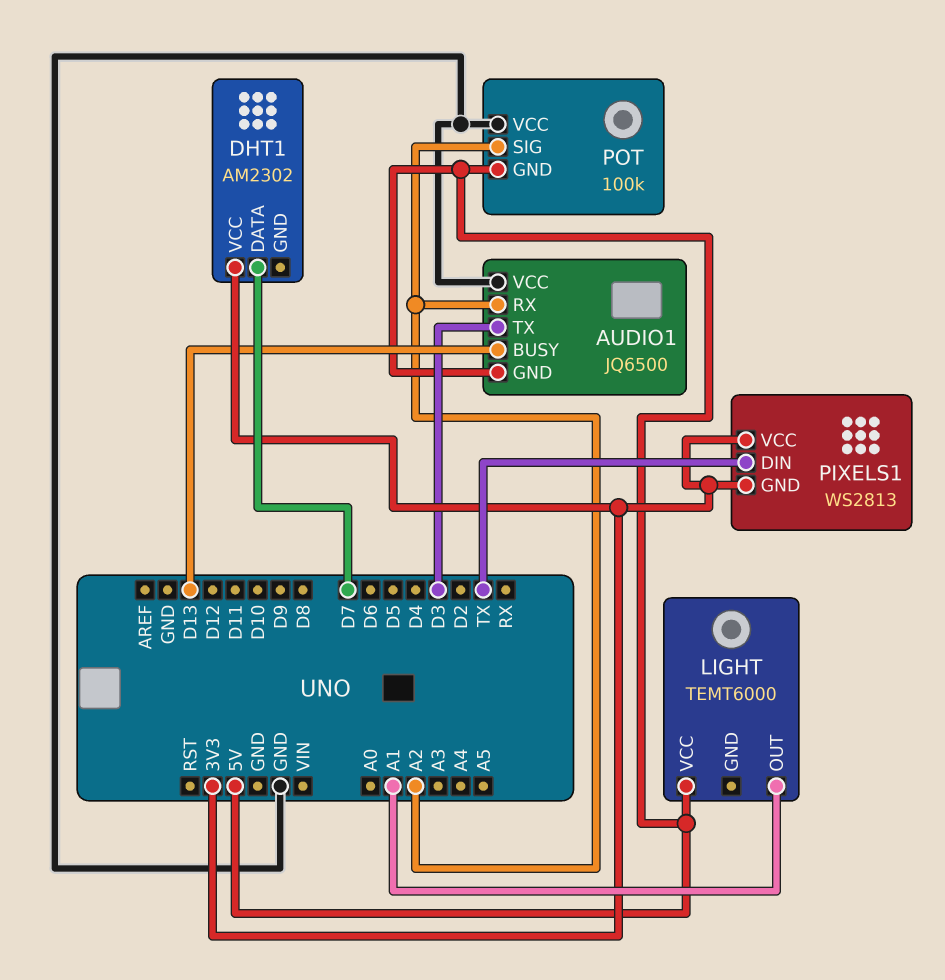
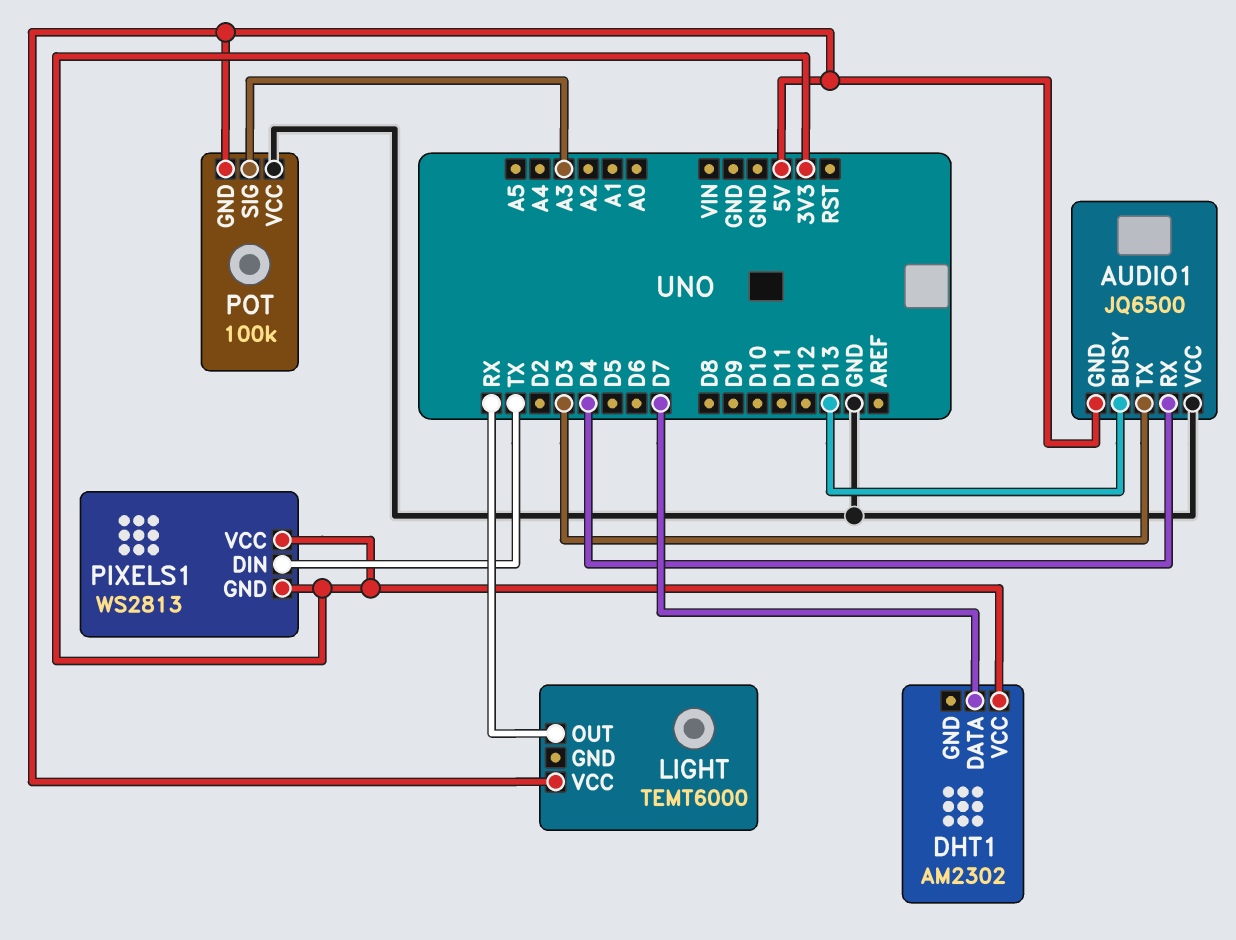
AUDIO1 pin RX: A2 -> D4
LIGHT pin OUT: A1 -> RX
POT pin SIG: A2 -> A3

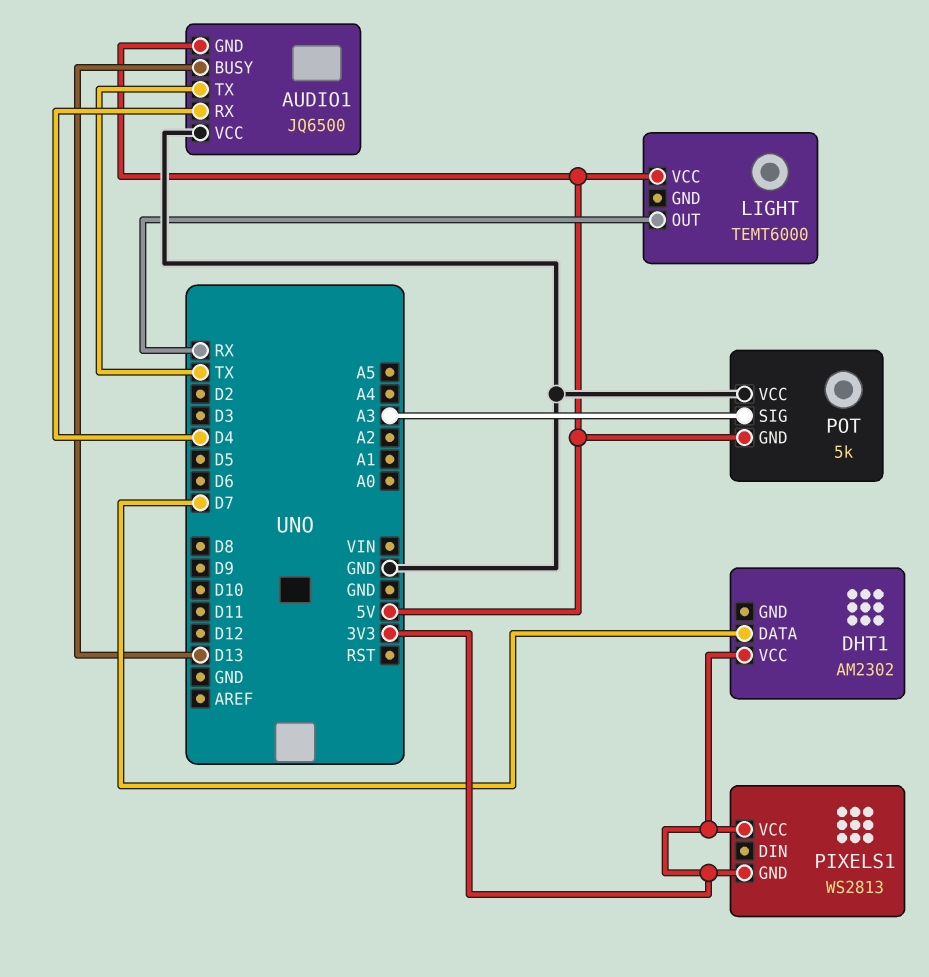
AUDIO1 pin TX: D3 -> TX
PIXELS1 pin DIN: TX -> none
POT: 100k -> 5k

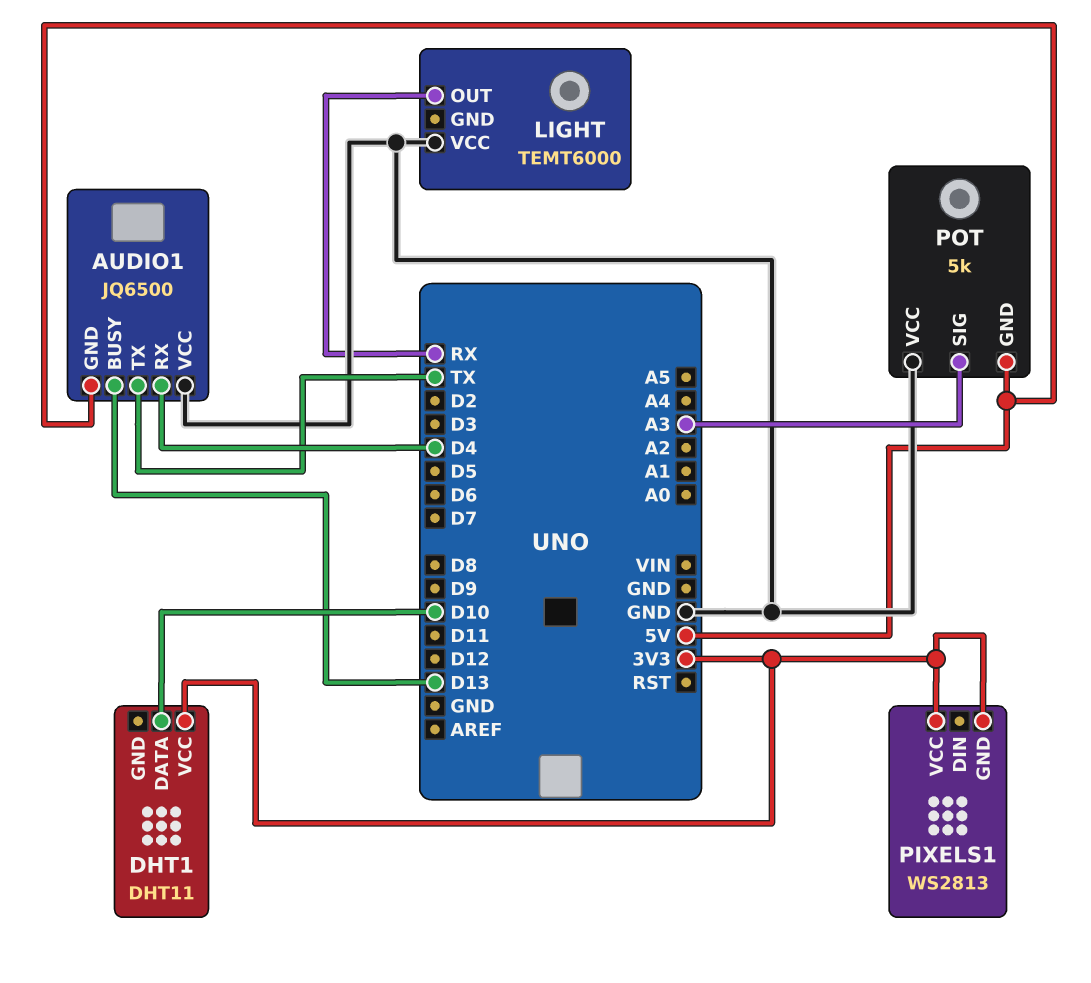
DHT1: AM2302 -> DHT11
DHT1 pin DATA: D7 -> D10
LIGHT pin VCC: 5V -> GND

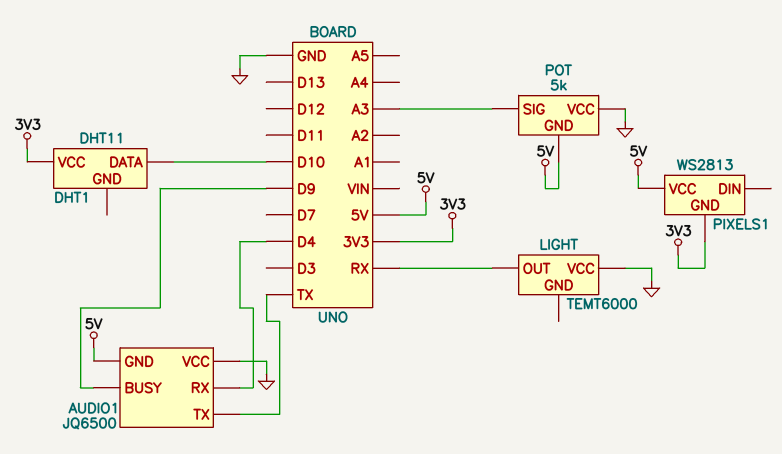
AUDIO1 pin BUSY: D13 -> D9
PIXELS1 pin VCC: 3V3 -> 5V

